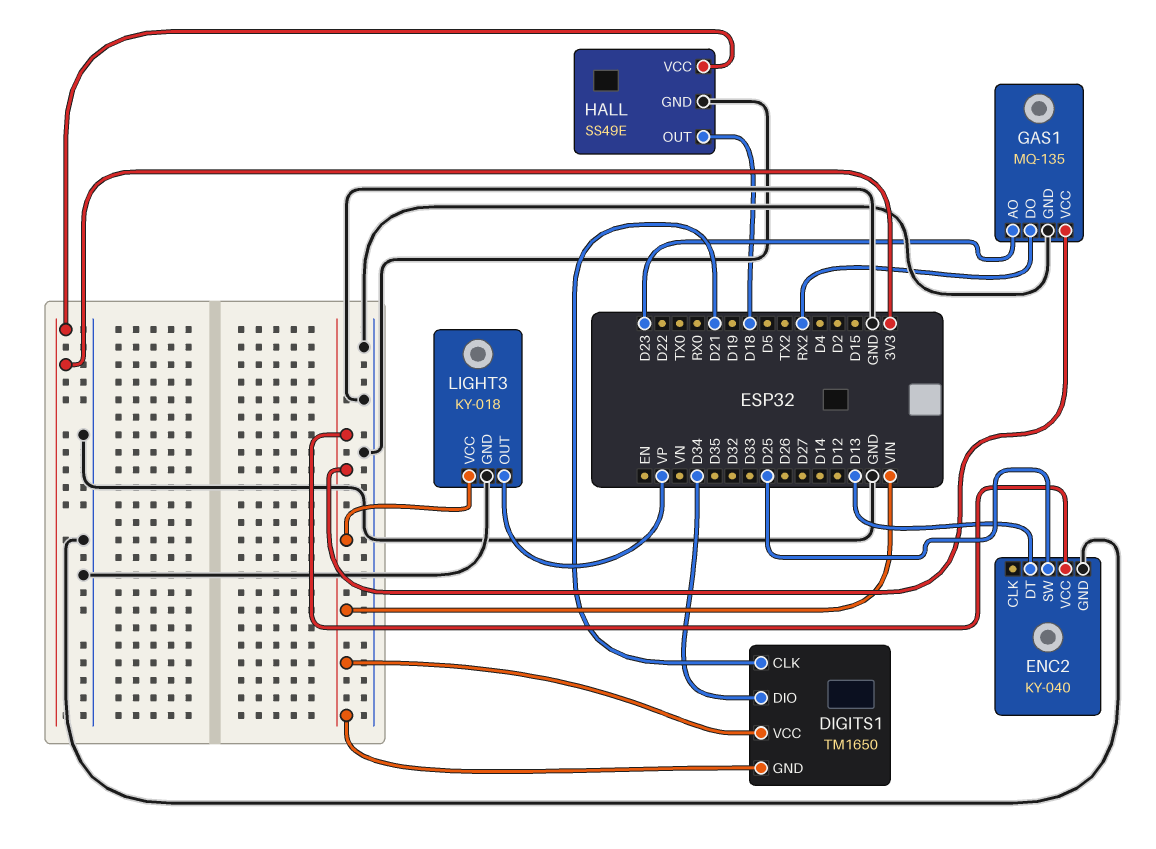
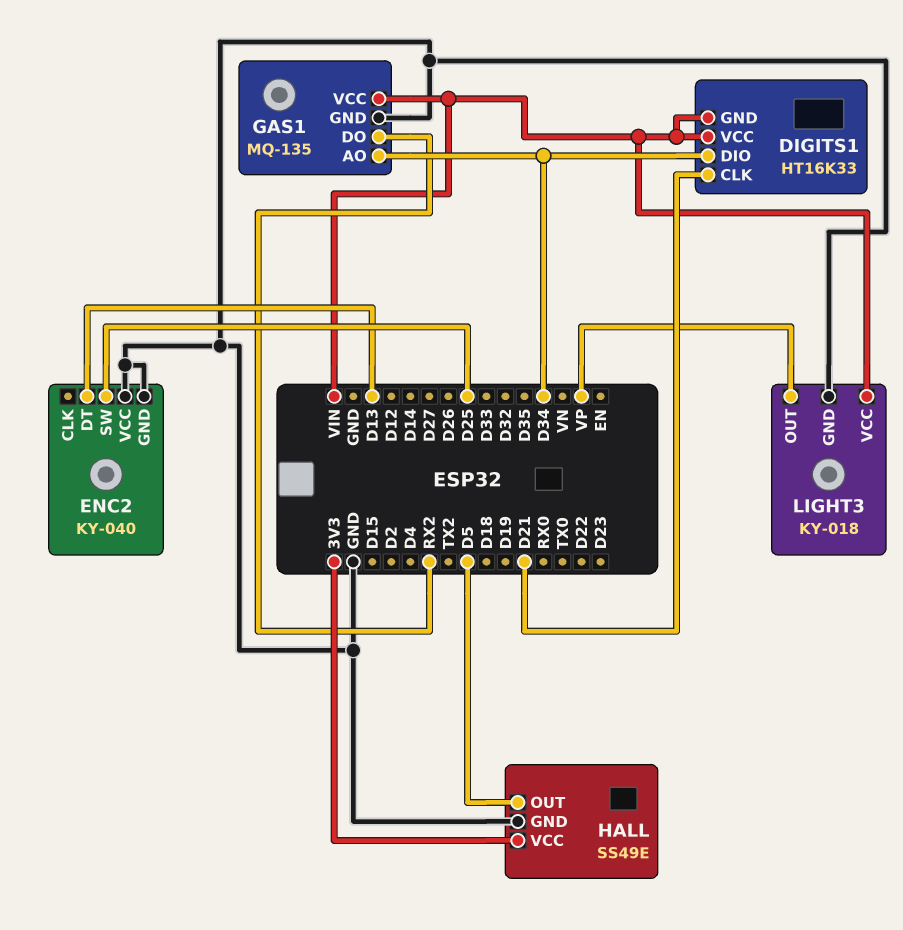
DIGITS1: TM1650 -> HT16K33
ENC2 pin VCC: VIN -> GND
GAS1 pin AO: D23 -> D34
HALL pin OUT: D18 -> D5

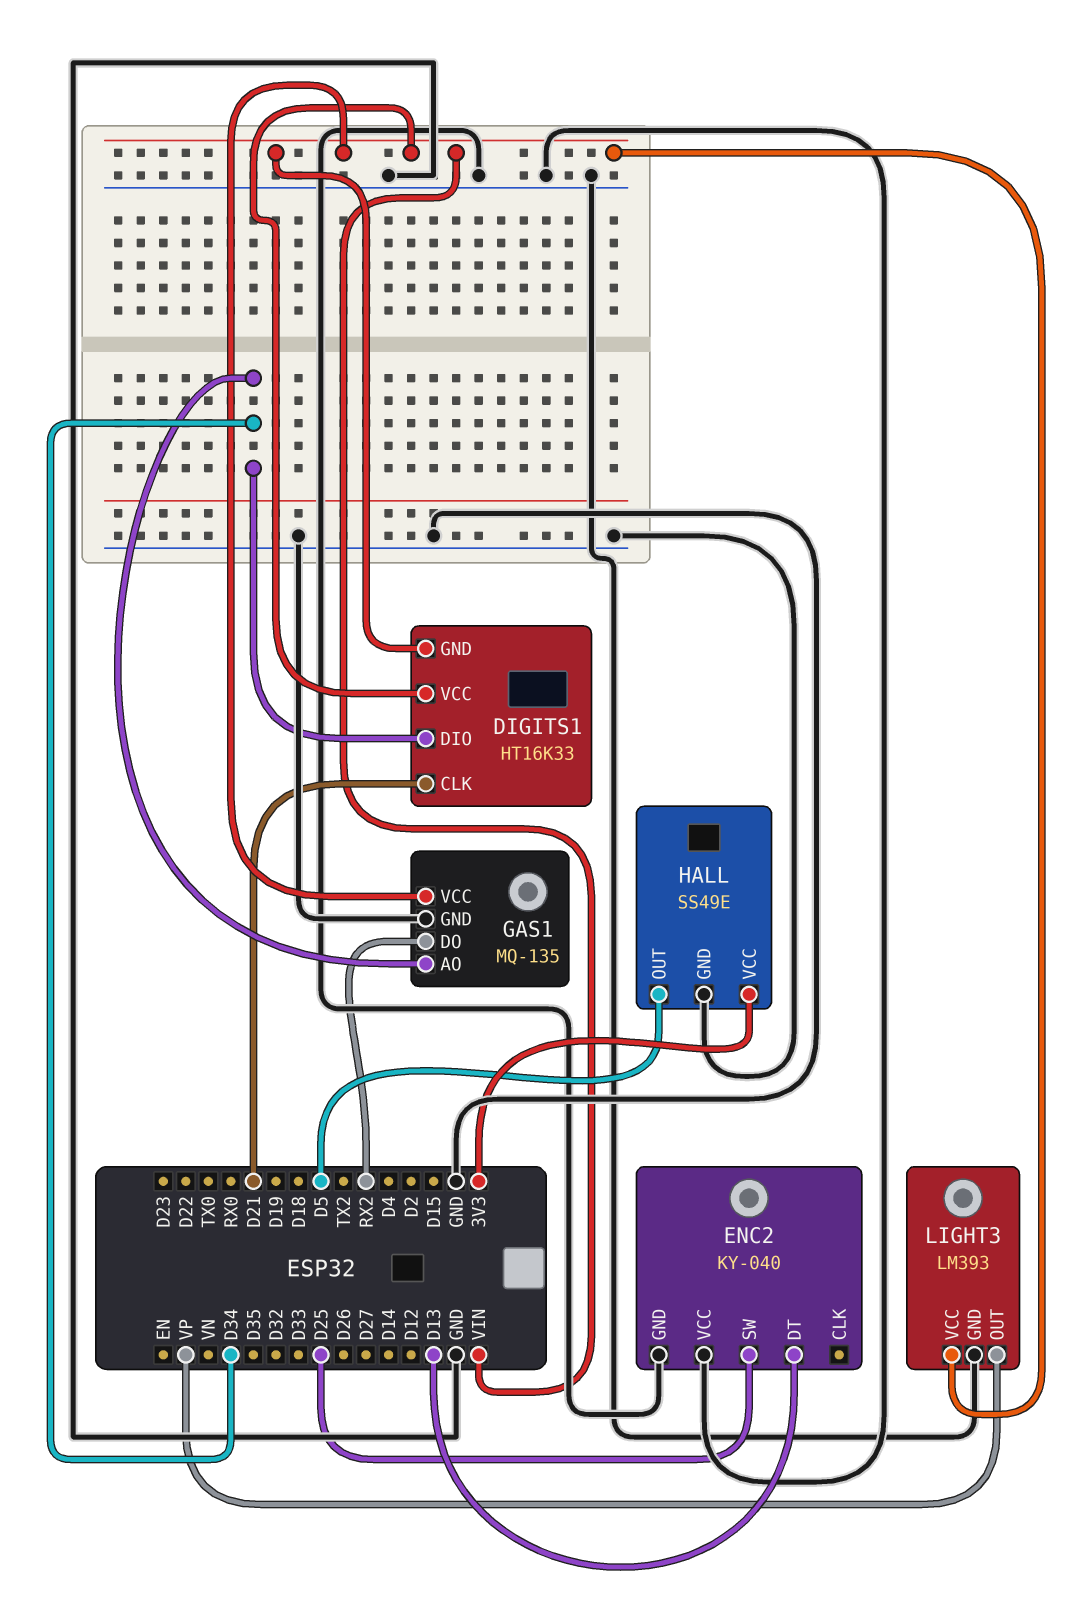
LIGHT3: KY-018 -> LM393

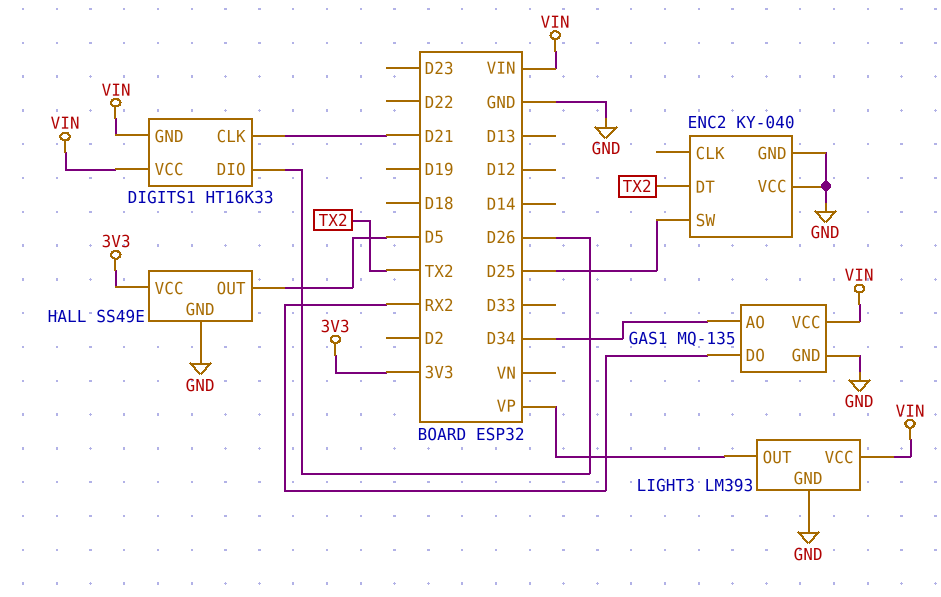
DIGITS1 pin DIO: D34 -> D26
ENC2 pin DT: D13 -> TX2

